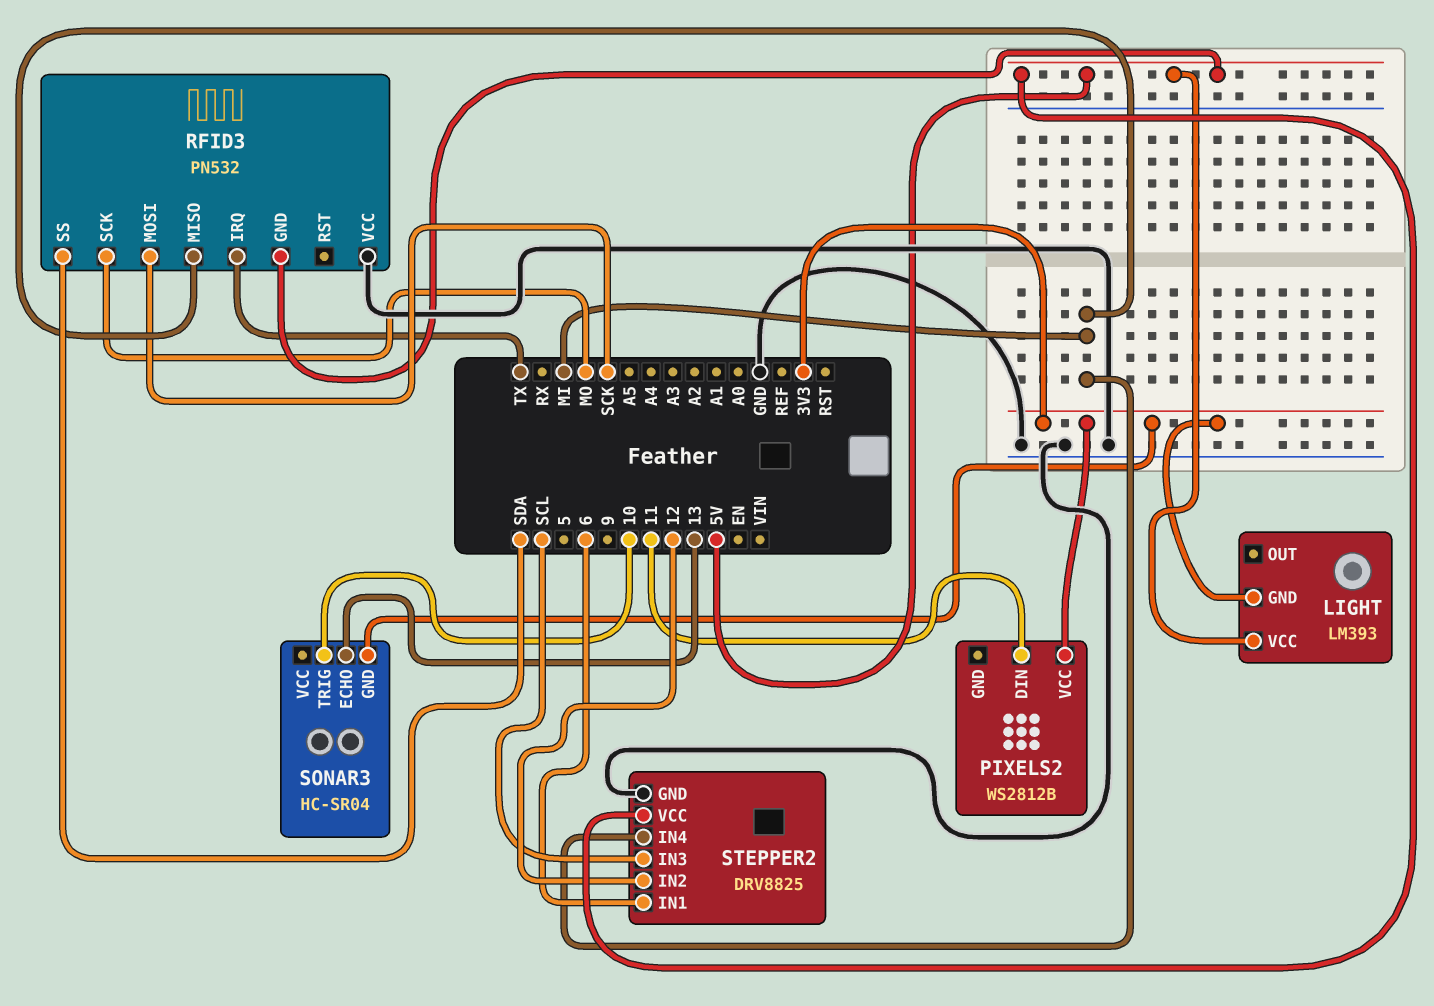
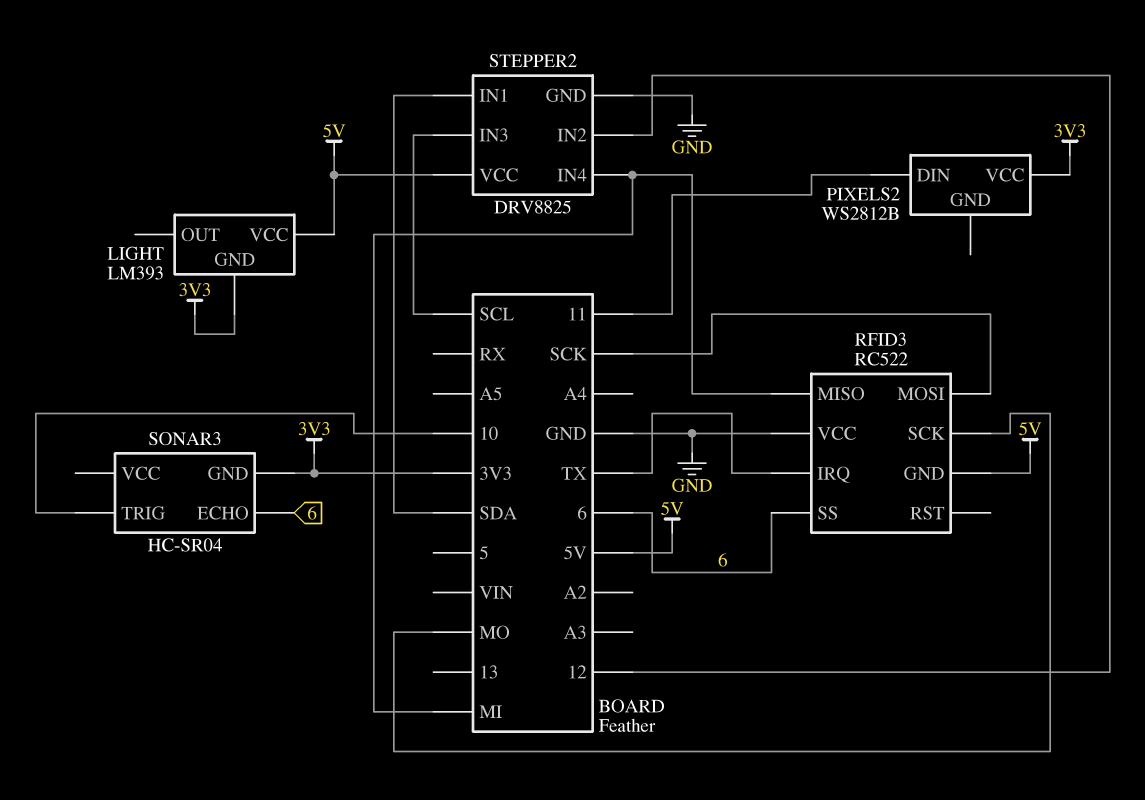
RFID3: PN532 -> RC522
RFID3 pin SS: SDA -> 6
SONAR3 pin ECHO: 13 -> 6
STEPPER2 pin IN1: 6 -> SDA

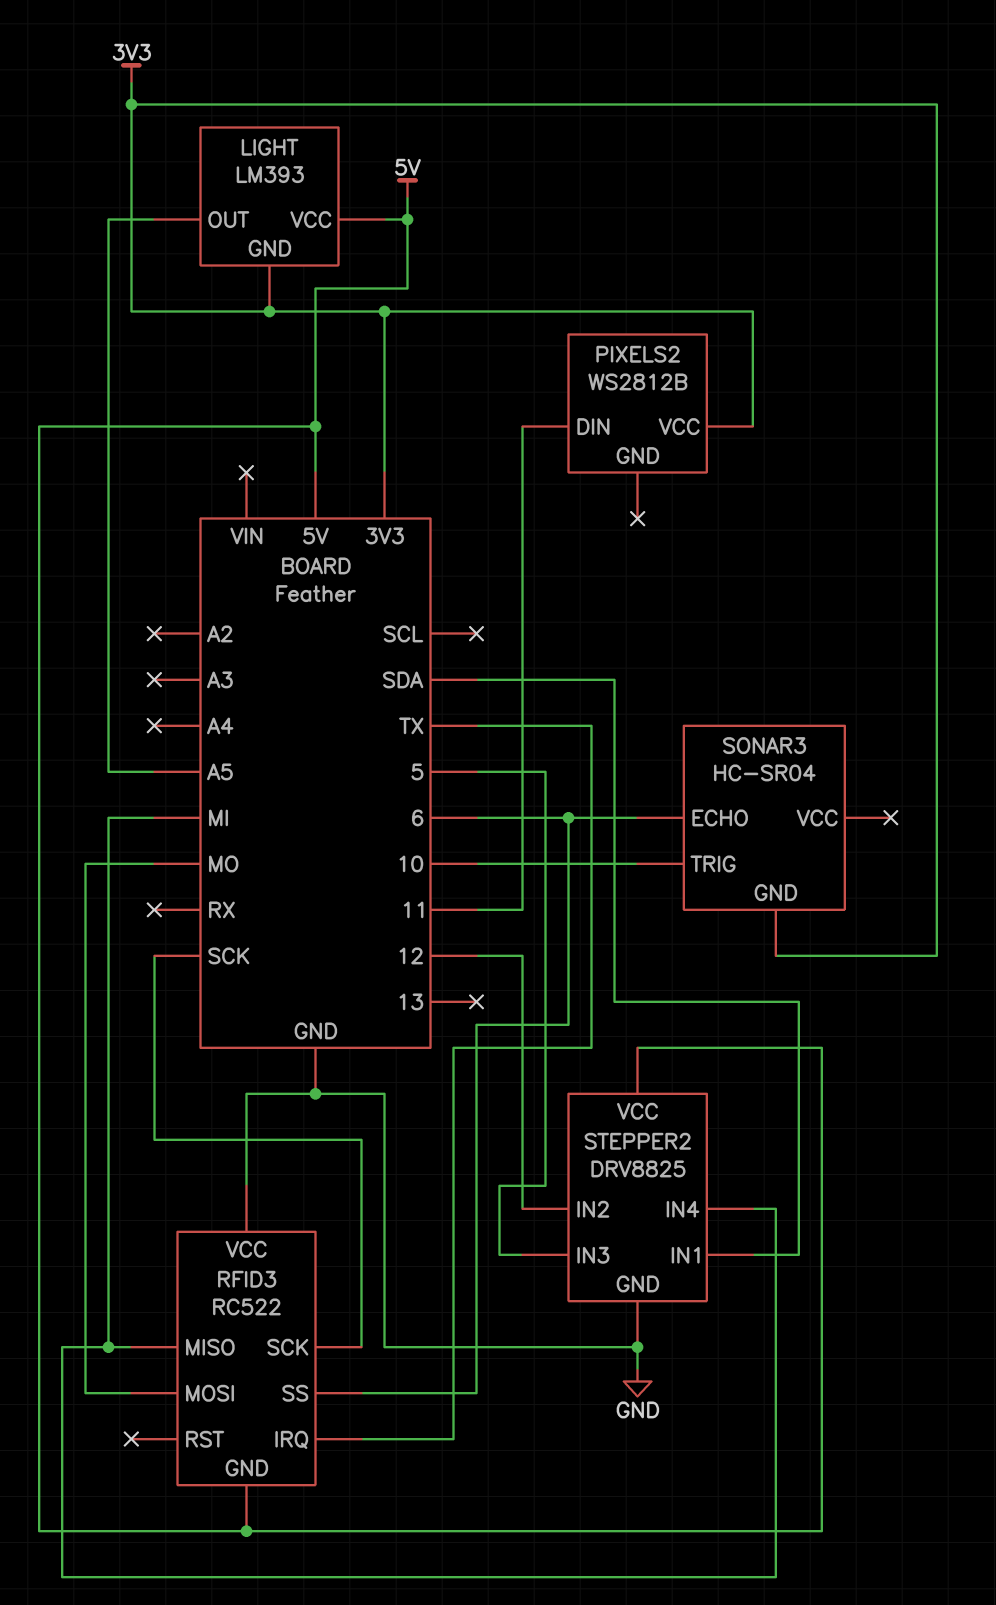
LIGHT pin OUT: none -> A5
RFID3 pin MOSI: SCK -> MO
RFID3 pin SCK: MO -> SCK
STEPPER2 pin IN3: SCL -> 5

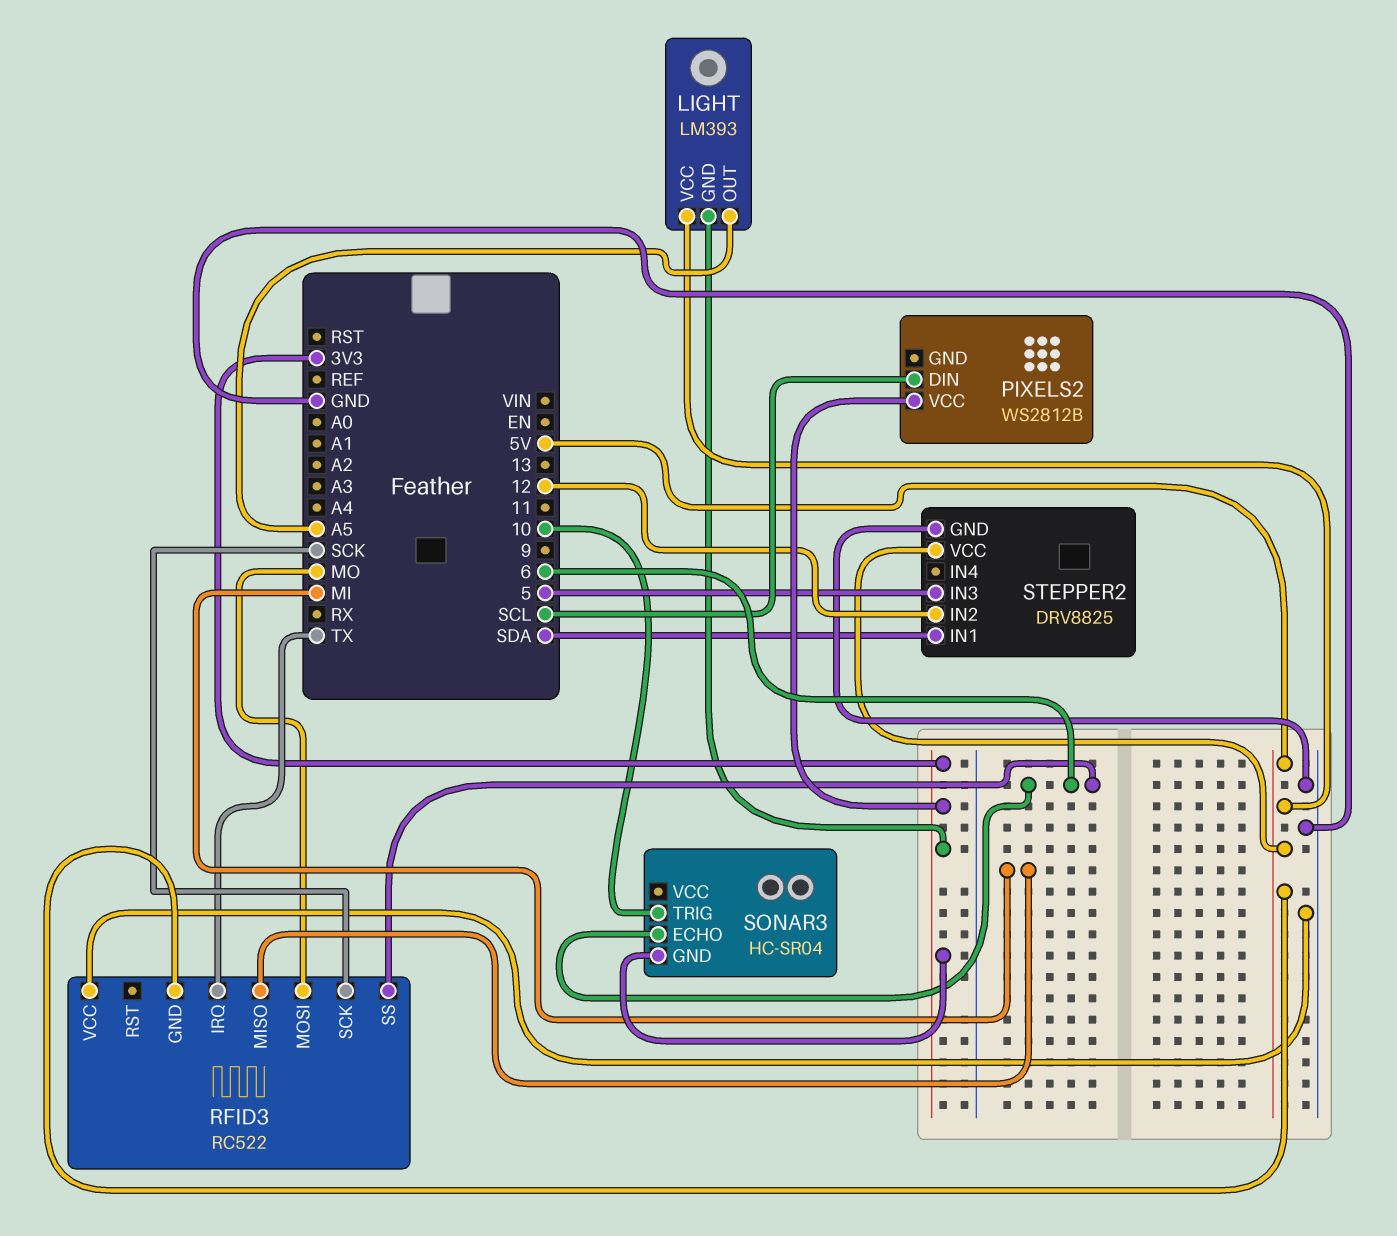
PIXELS2 pin DIN: 11 -> SCL
STEPPER2 pin IN4: MI -> none

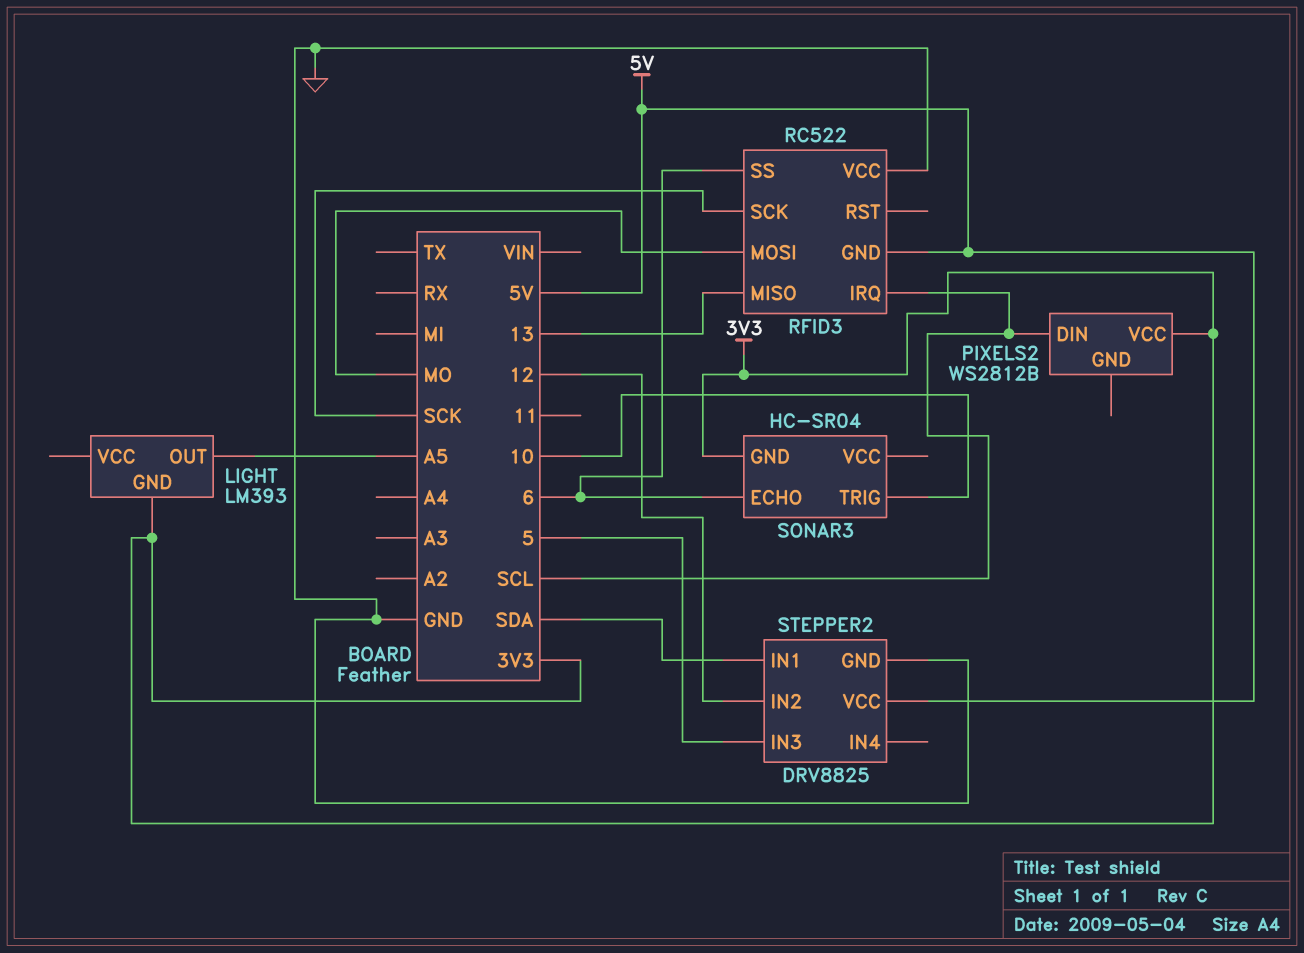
LIGHT pin VCC: 5V -> none
RFID3 pin IRQ: TX -> SCL
RFID3 pin MISO: MI -> 13

